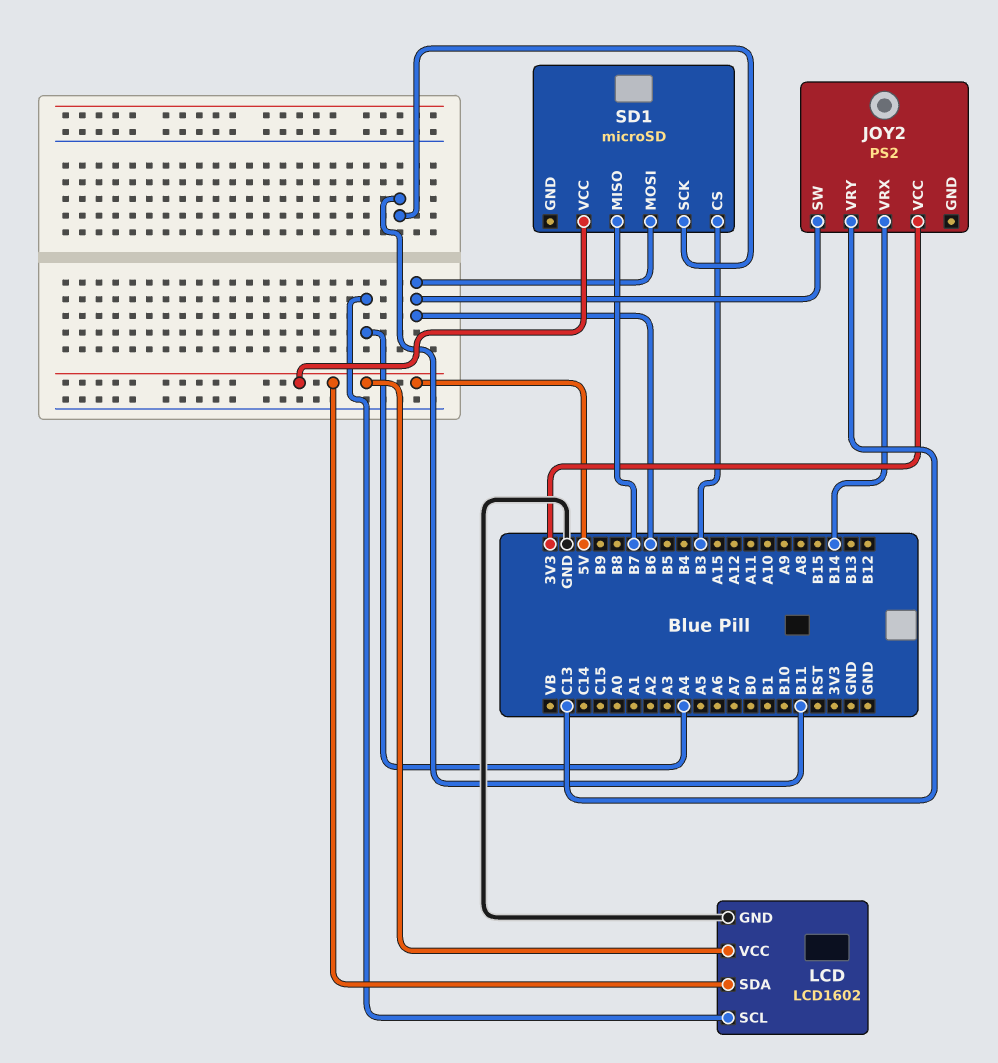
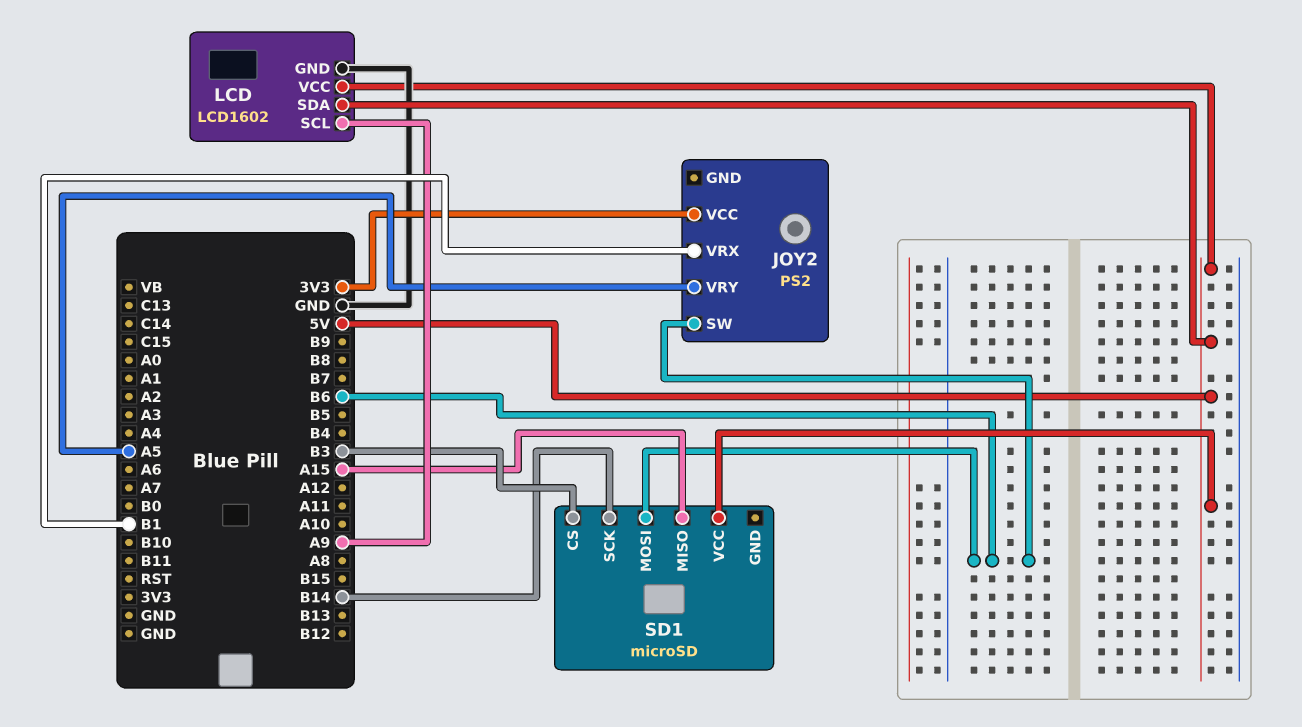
JOY2 pin VRX: B14 -> B1
JOY2 pin VRY: C13 -> A5
LCD pin SCL: A4 -> A9
SD1 pin MISO: B7 -> A15
SD1 pin SCK: B11 -> B14

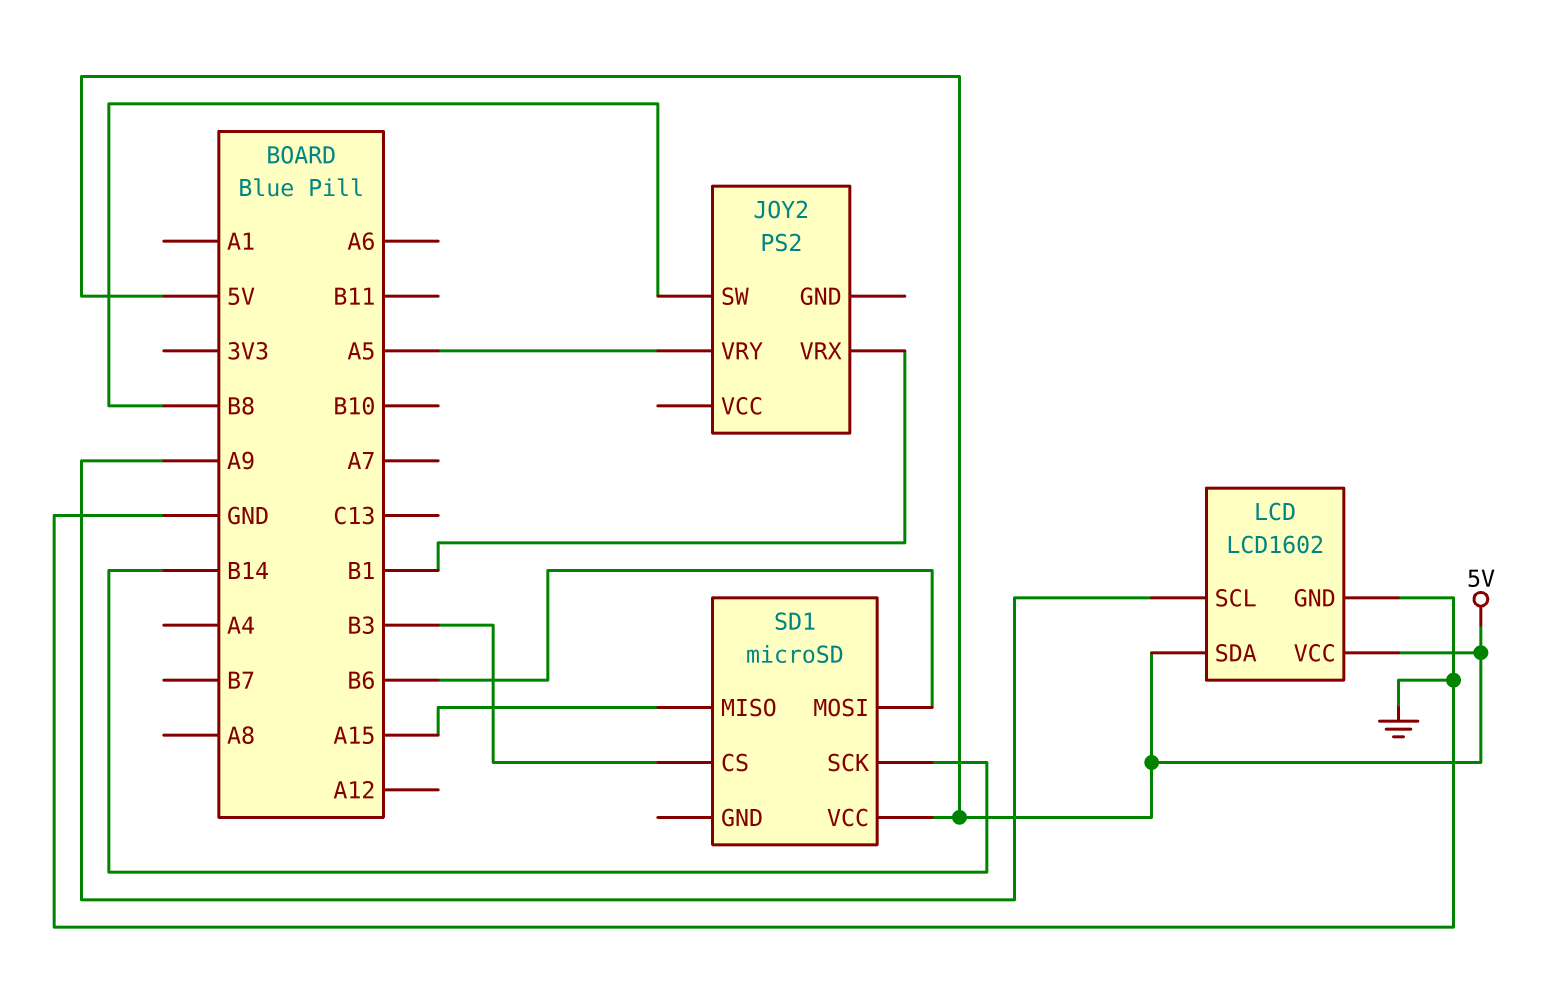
JOY2 pin SW: B6 -> B8
JOY2 pin VCC: 3V3 -> none

